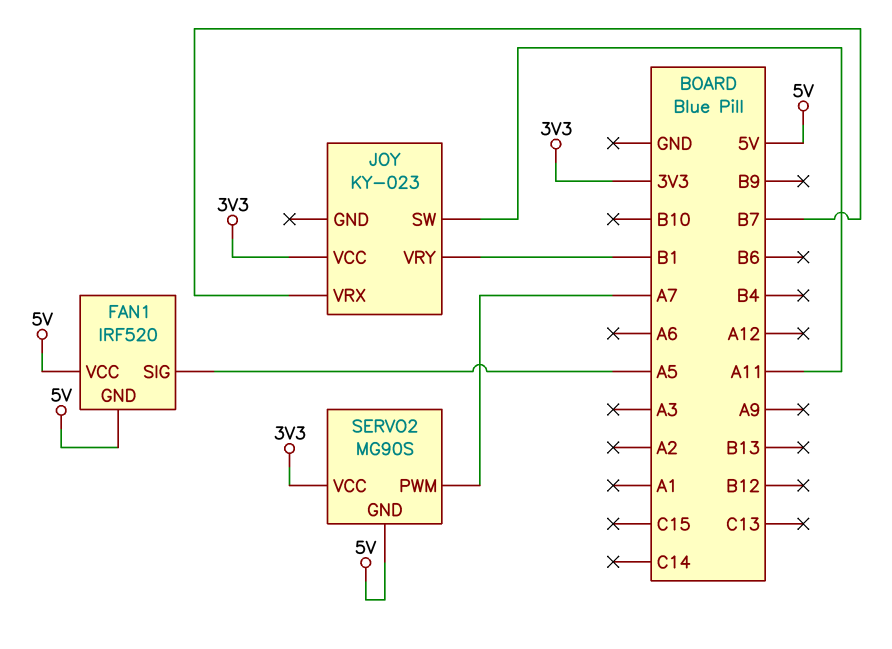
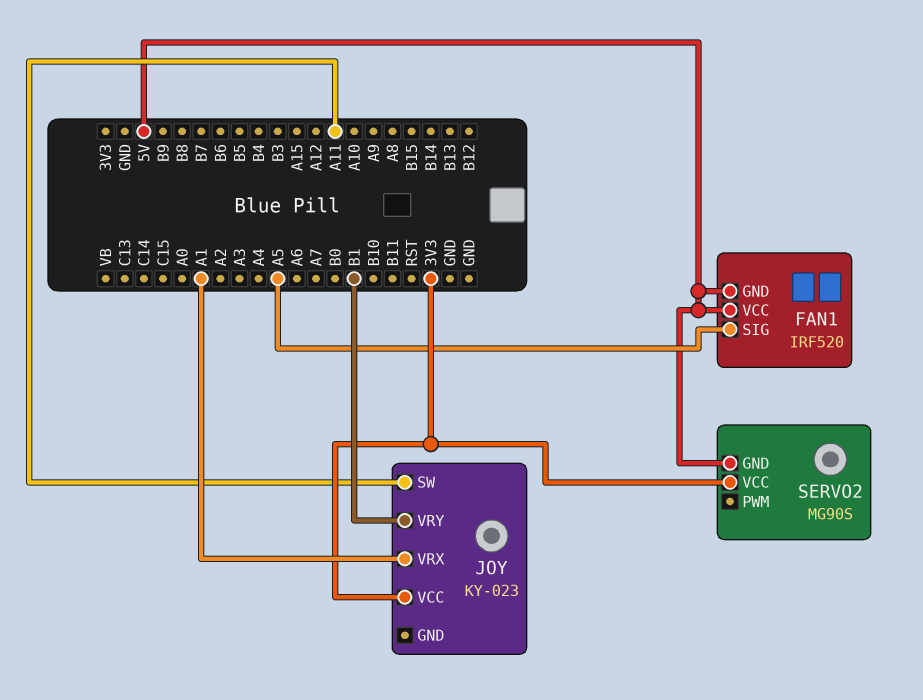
JOY pin VRX: B7 -> A1
SERVO2 pin PWM: A7 -> none

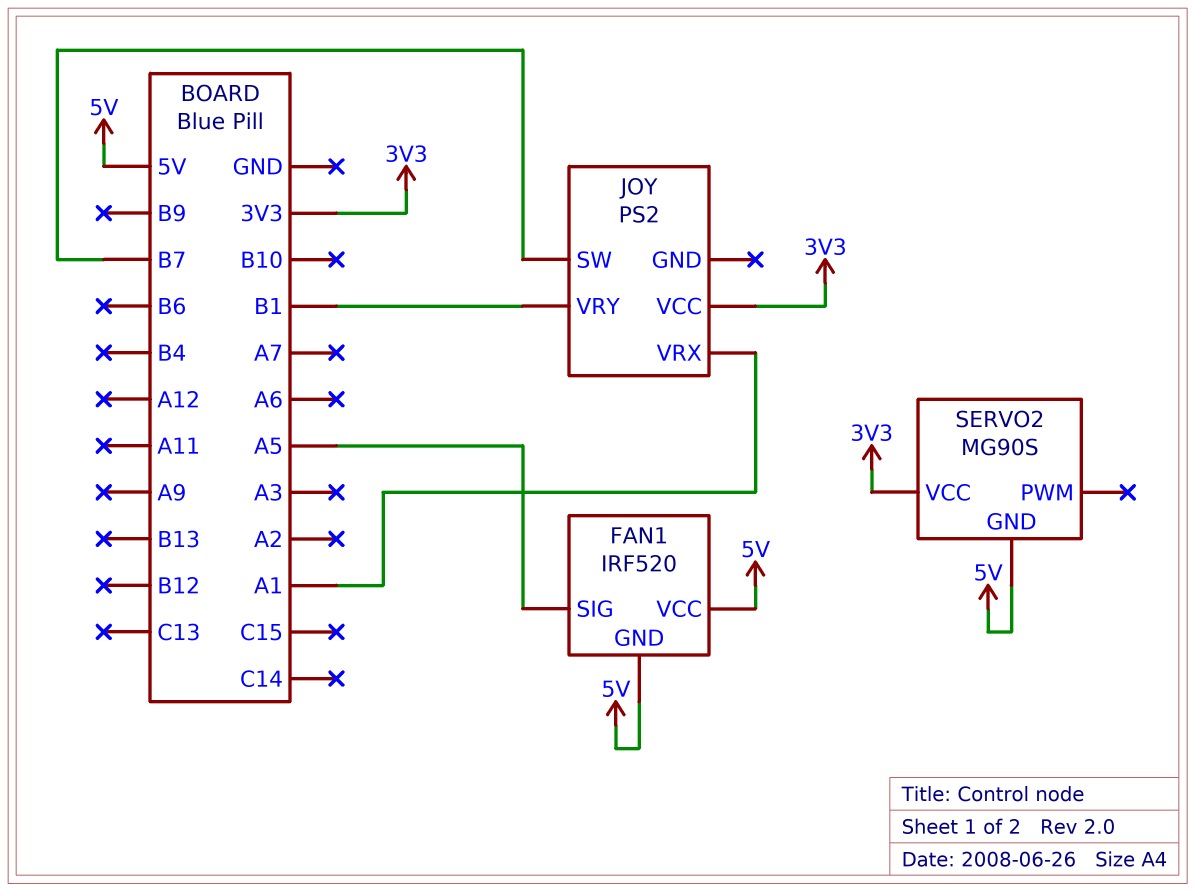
JOY: KY-023 -> PS2
JOY pin SW: A11 -> B7

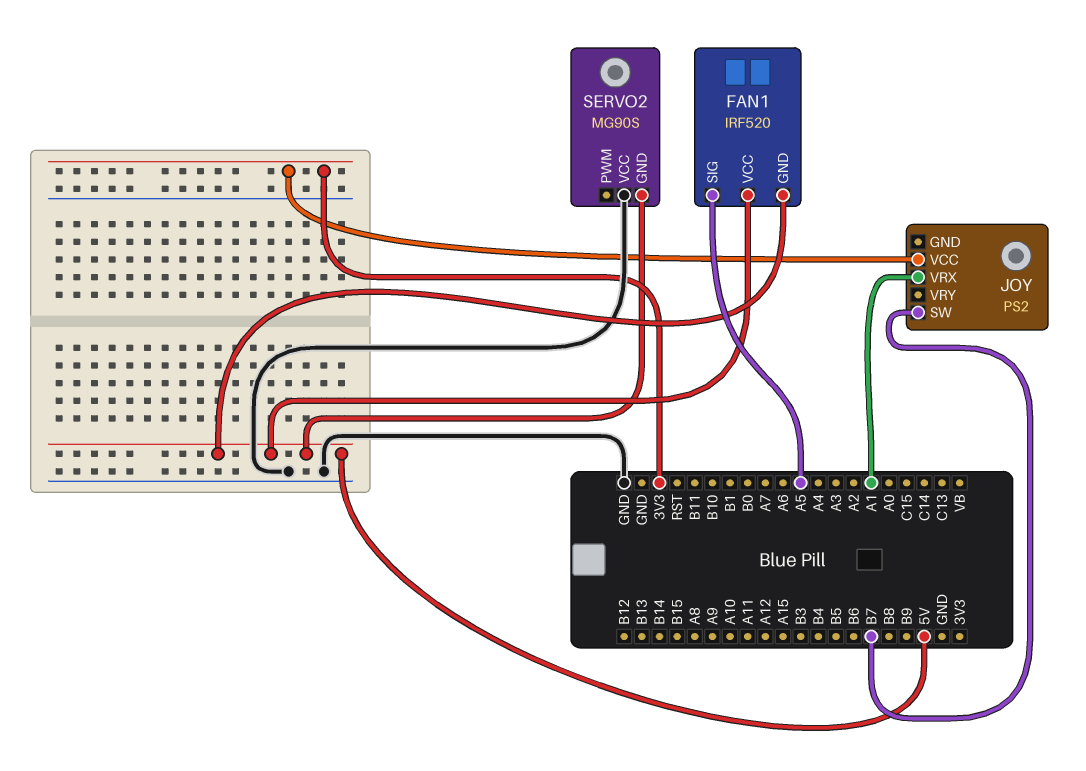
JOY pin VRY: B1 -> none
SERVO2 pin VCC: 3V3 -> GND

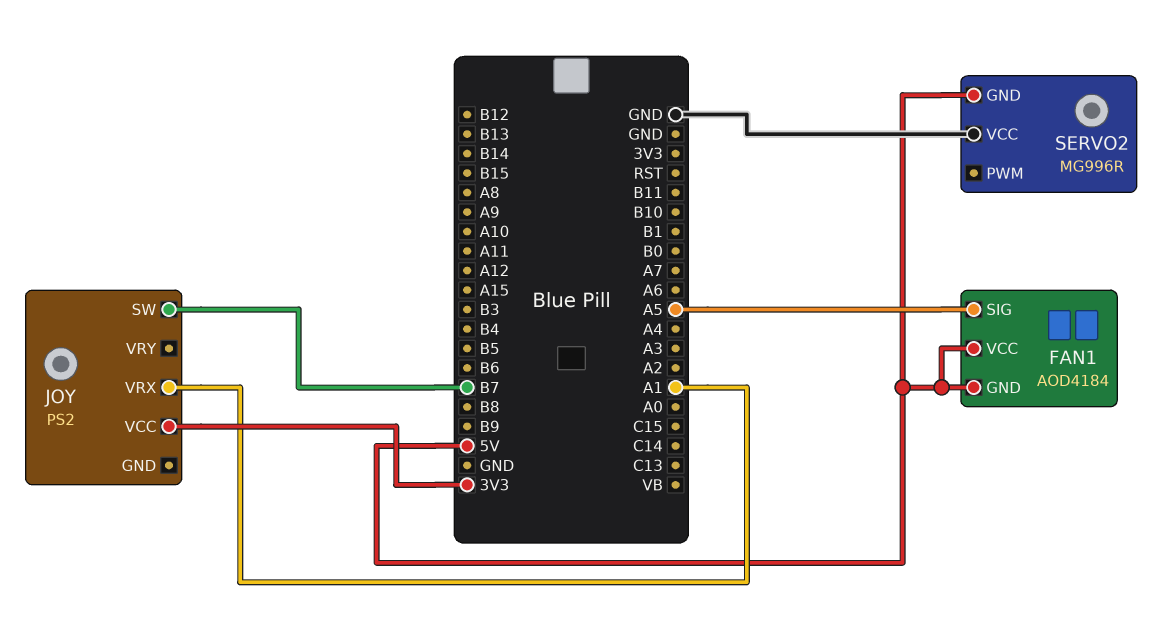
FAN1: IRF520 -> AOD4184
SERVO2: MG90S -> MG996R

